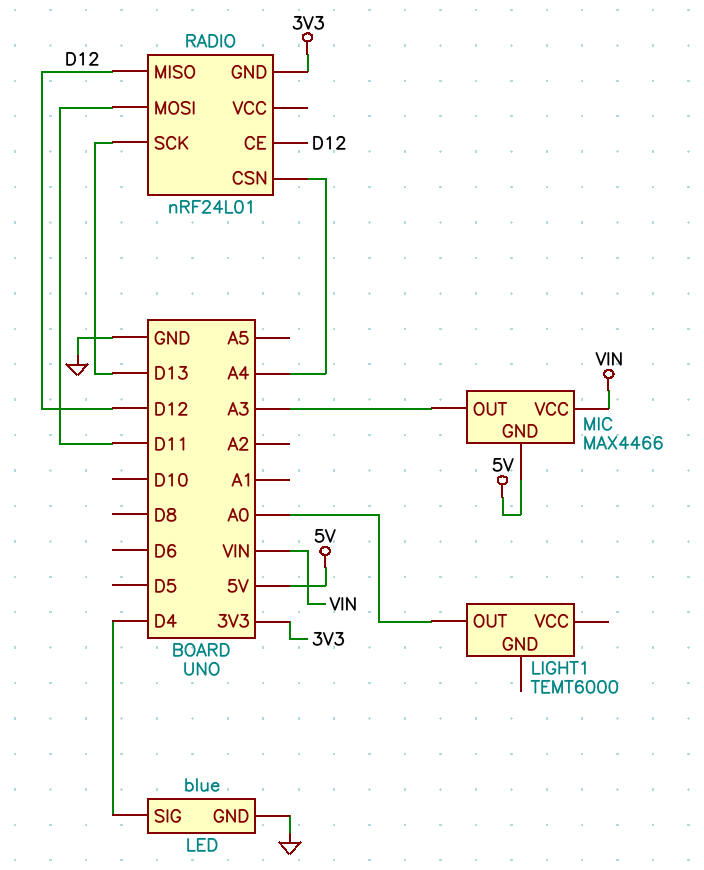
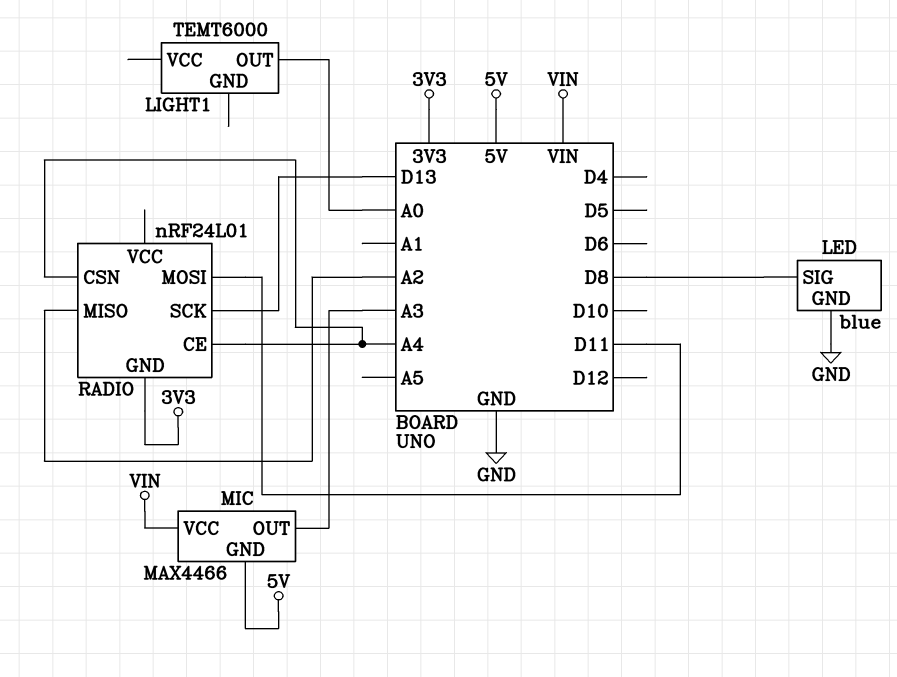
LED pin SIG: D4 -> D8
RADIO pin CE: D12 -> A4
RADIO pin MISO: D12 -> A2

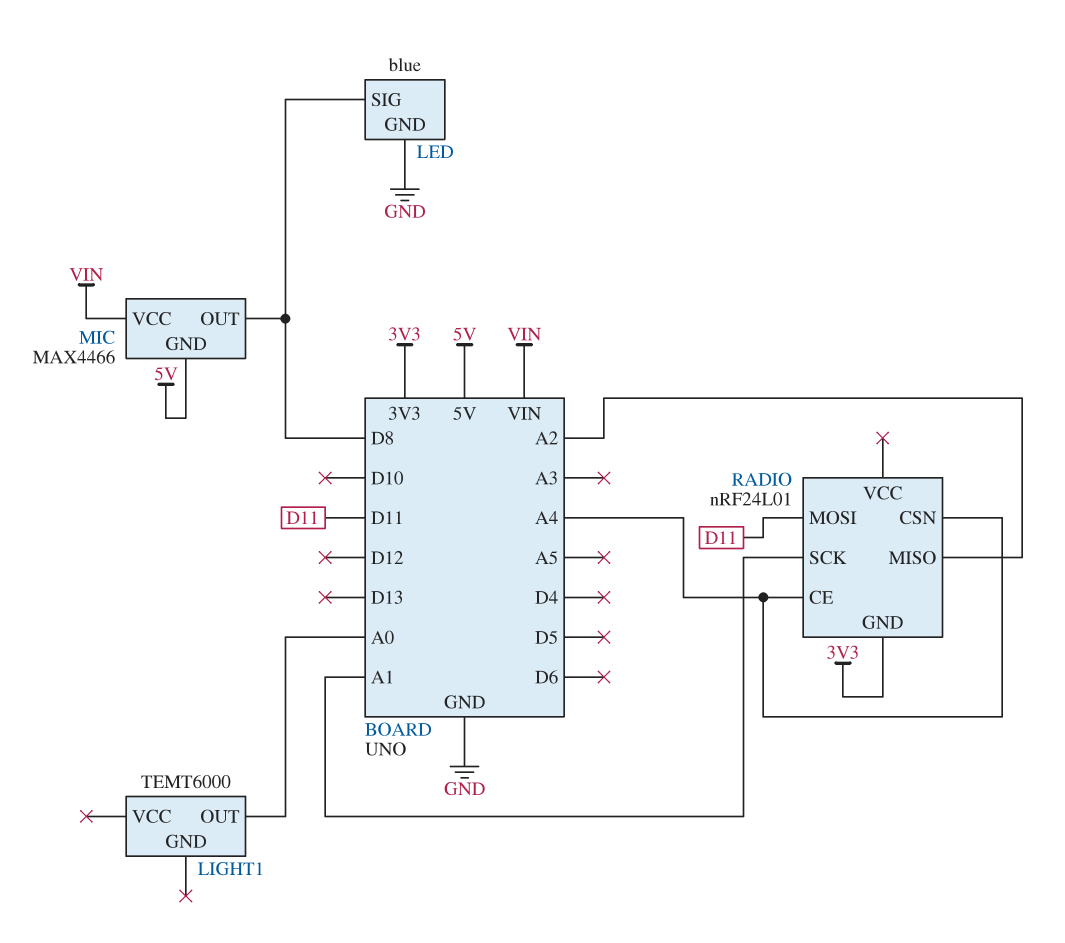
MIC pin OUT: A3 -> D8
RADIO pin SCK: D13 -> A1

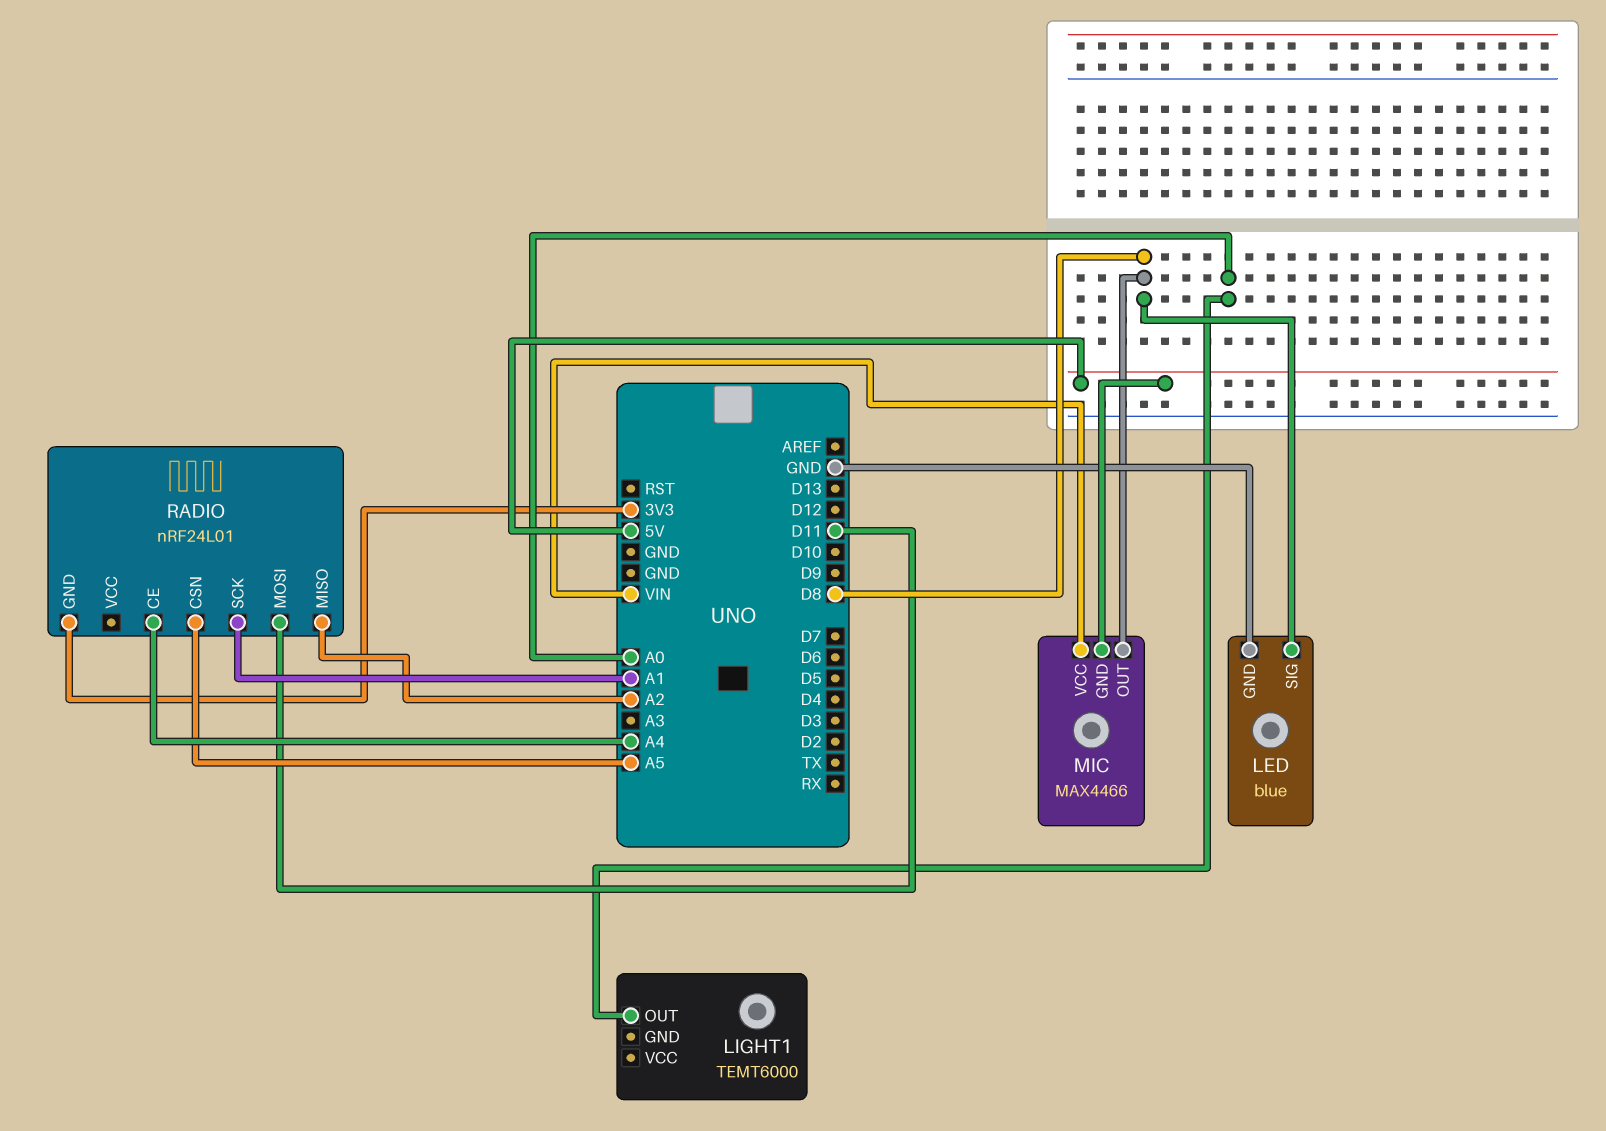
RADIO pin CSN: A4 -> A5

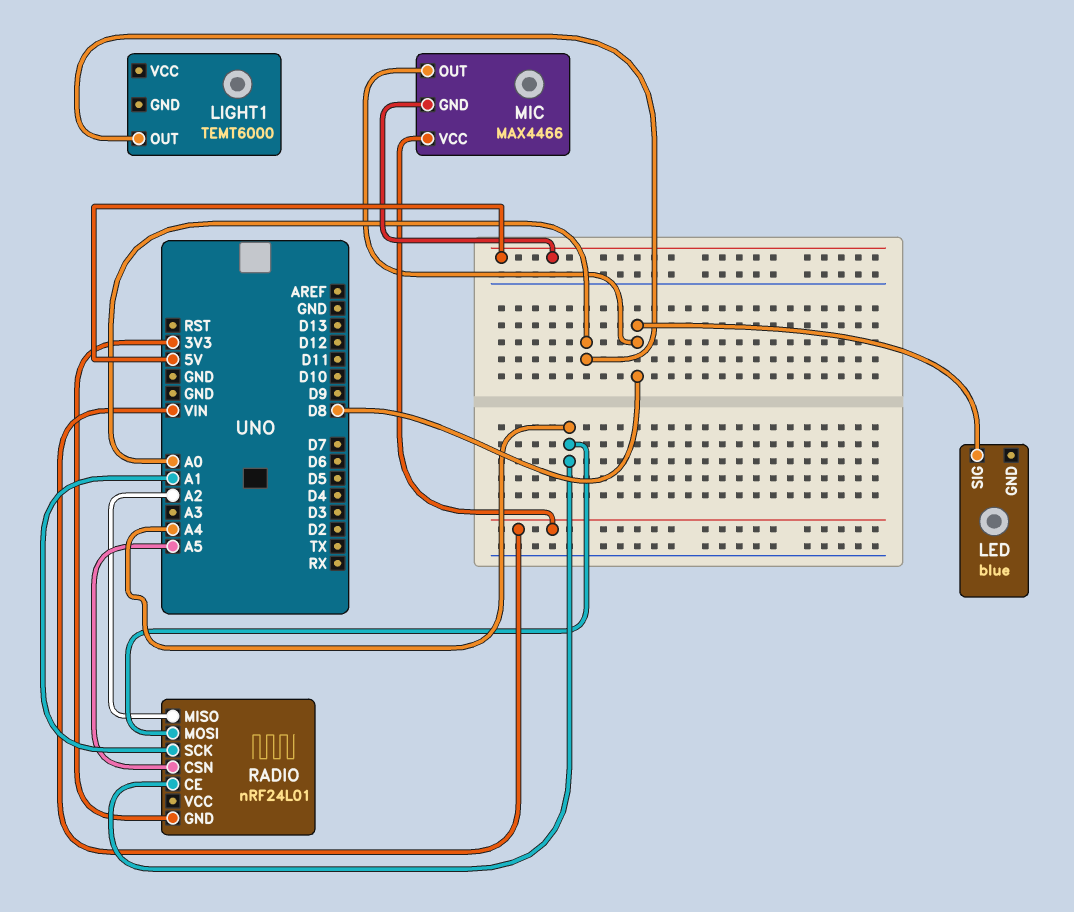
LED pin GND: GND -> none
RADIO pin MOSI: D11 -> A4

